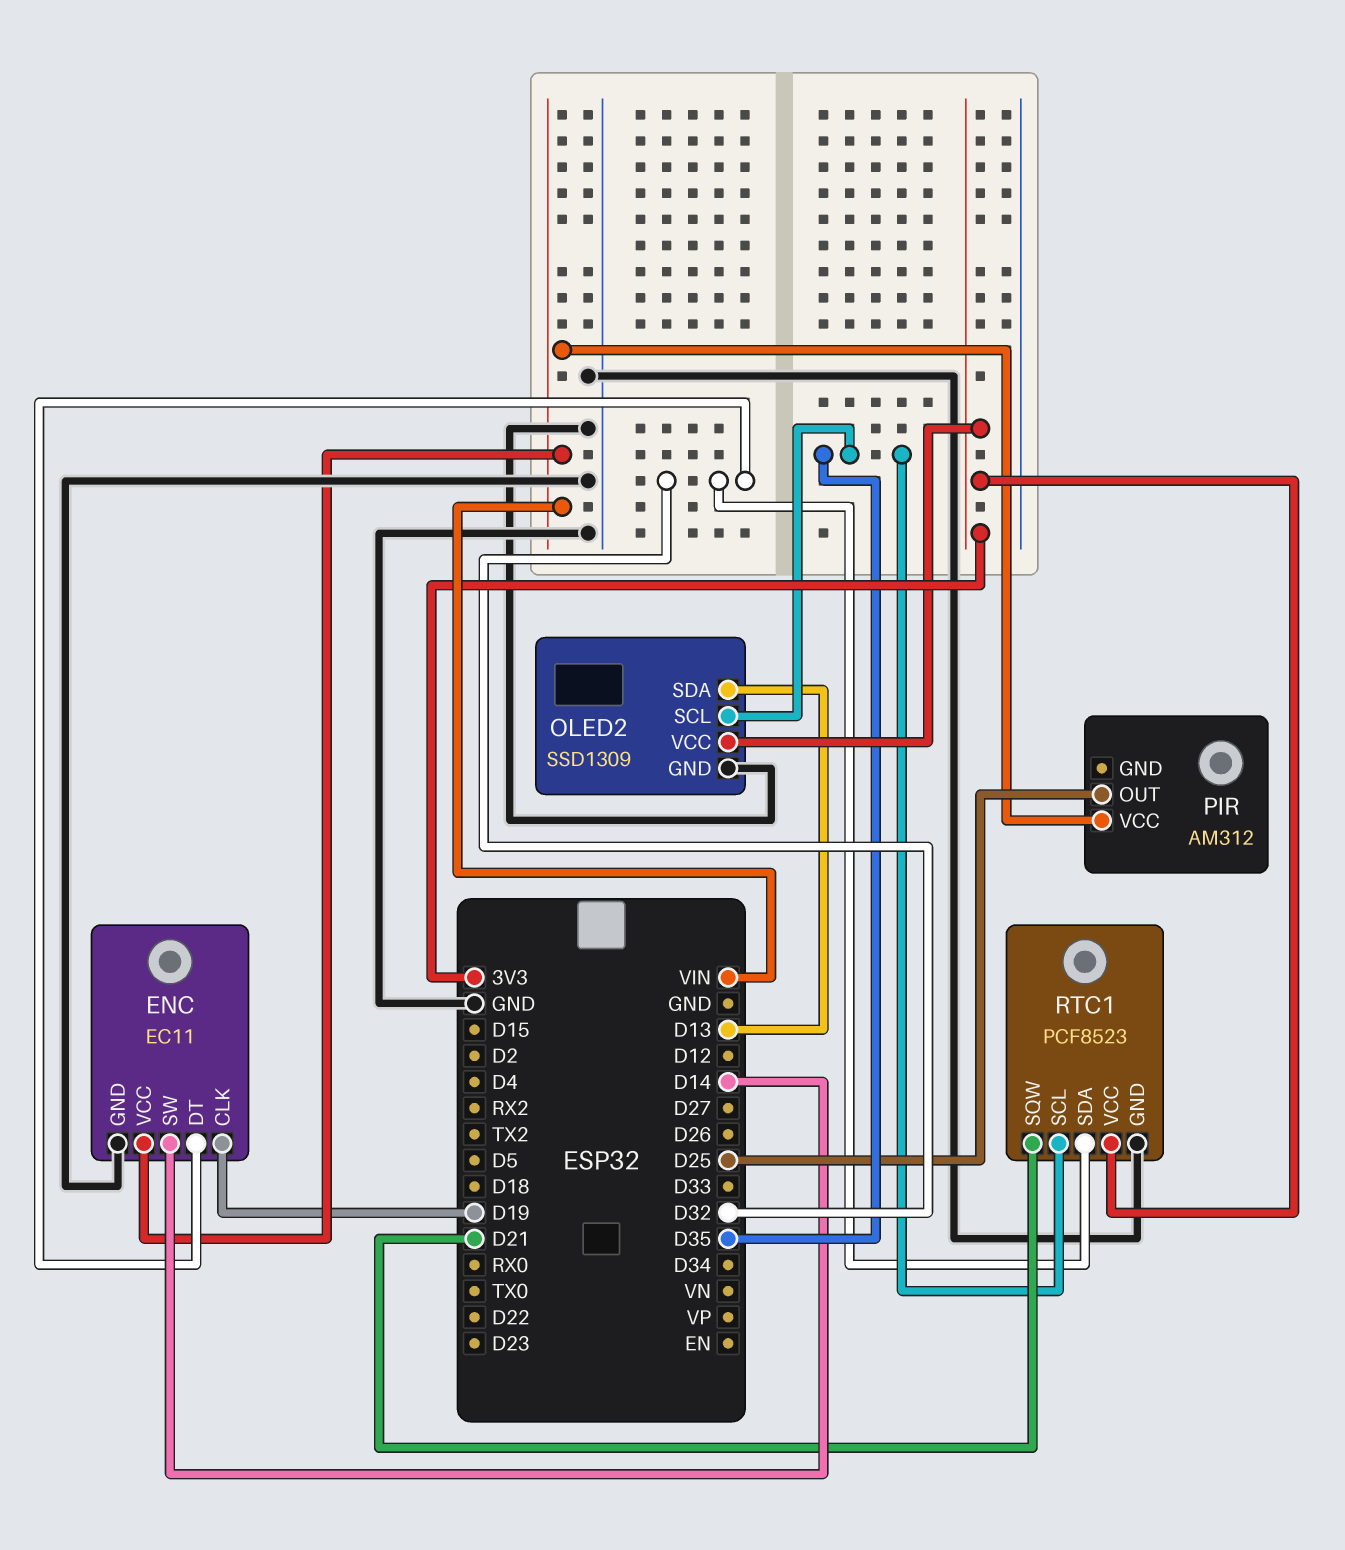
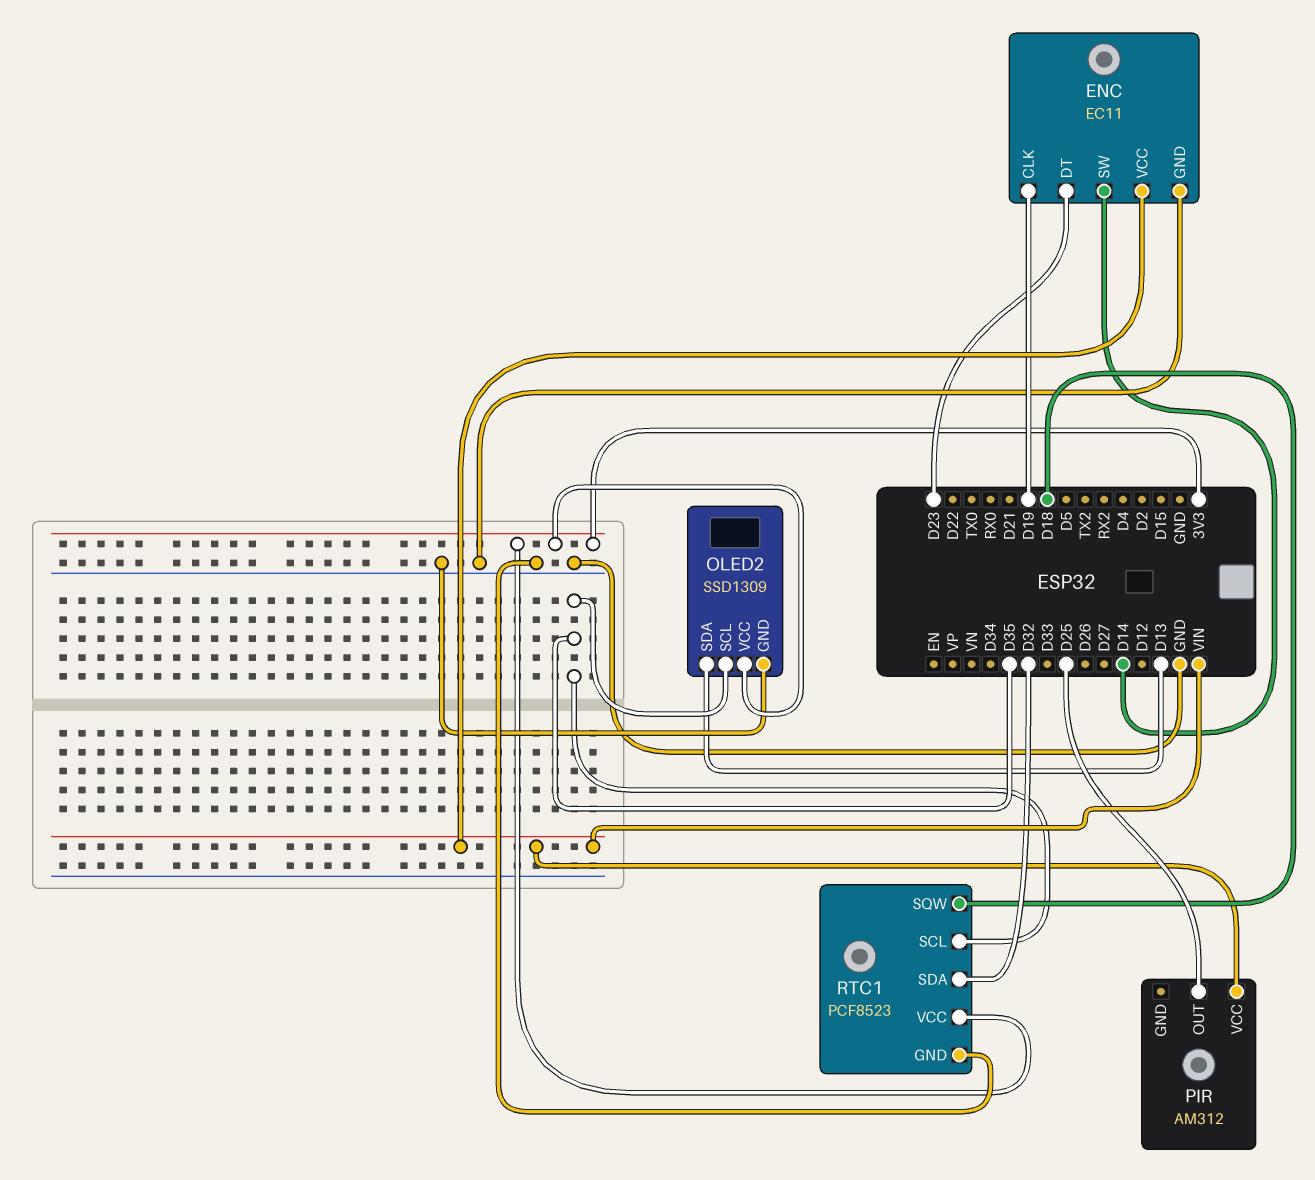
ENC pin DT: D32 -> D23
RTC1 pin SQW: D21 -> D18

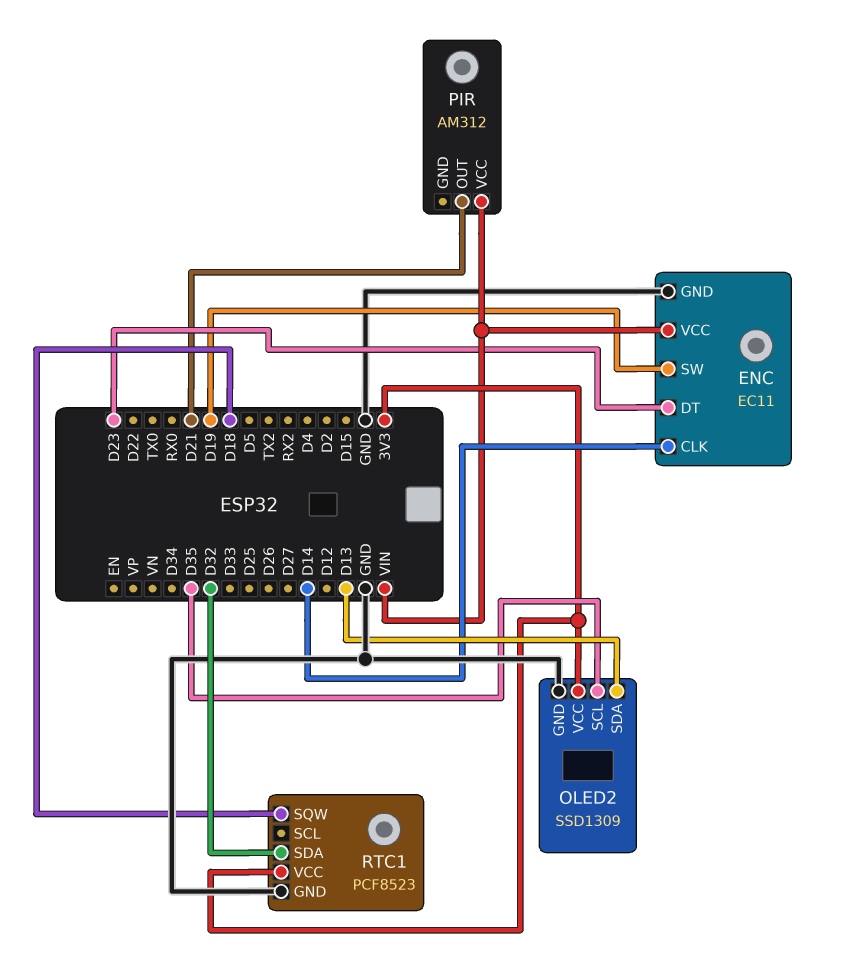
ENC pin CLK: D19 -> D14
ENC pin SW: D14 -> D19
PIR pin OUT: D25 -> D21
RTC1 pin SCL: D35 -> none

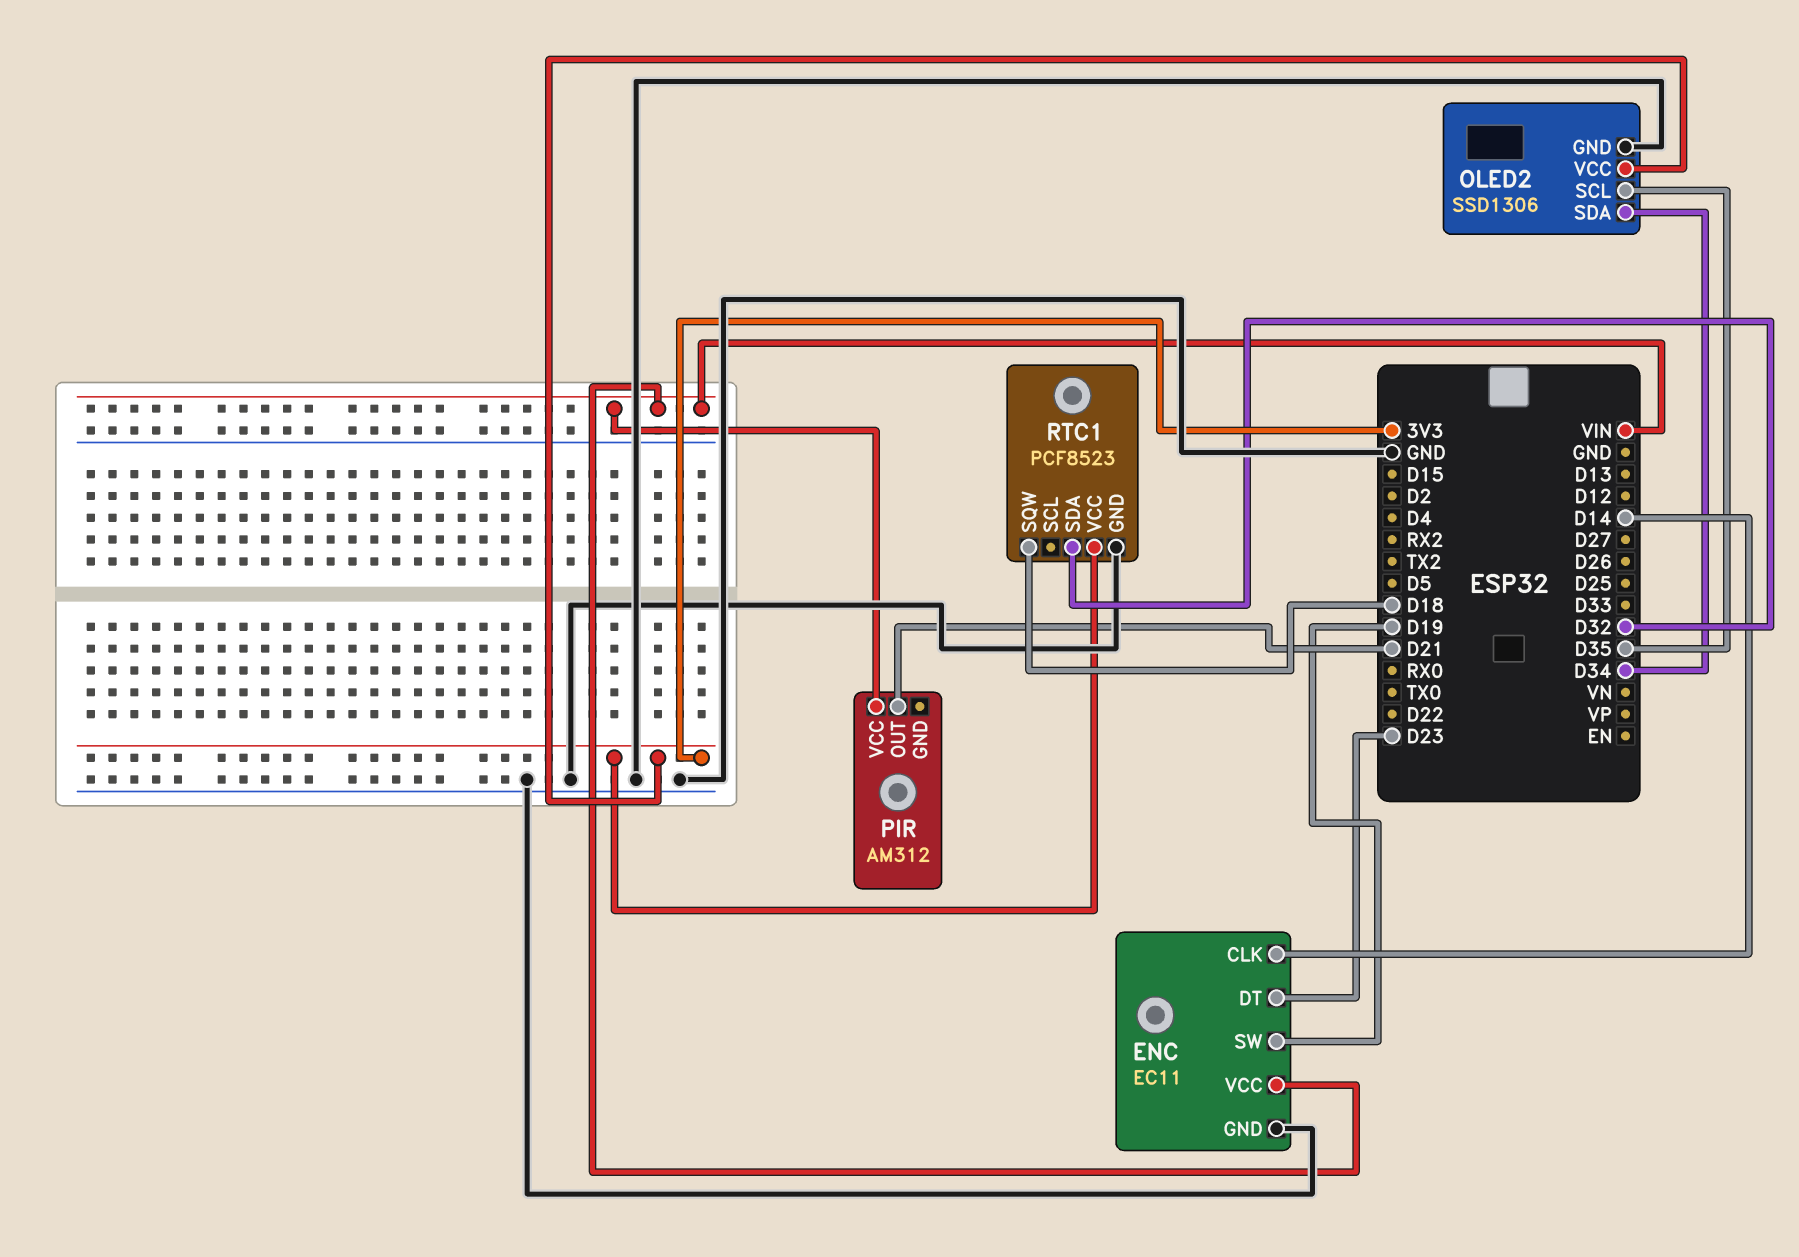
OLED2: SSD1309 -> SSD1306
OLED2 pin SDA: D13 -> D34

